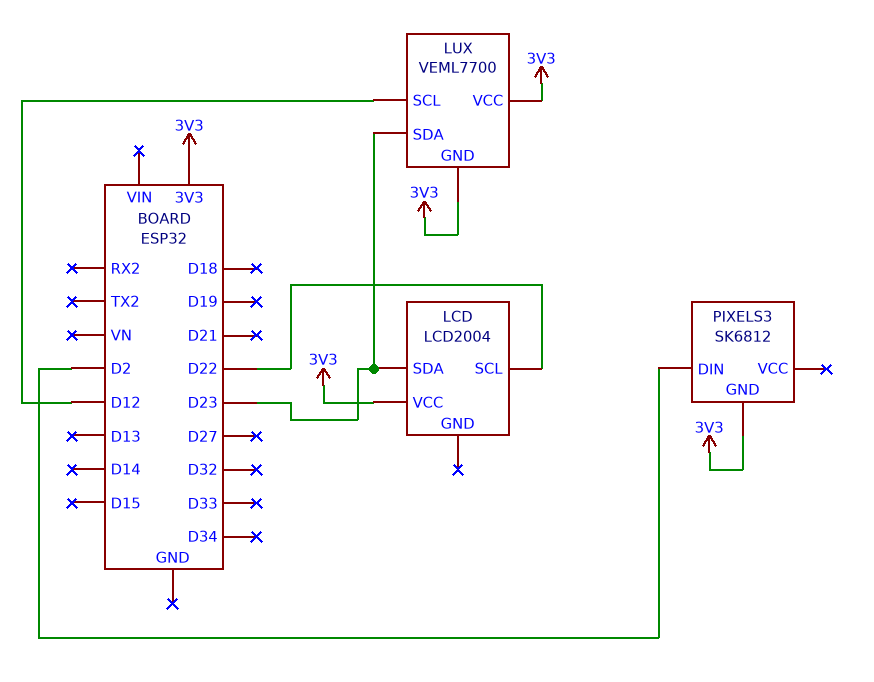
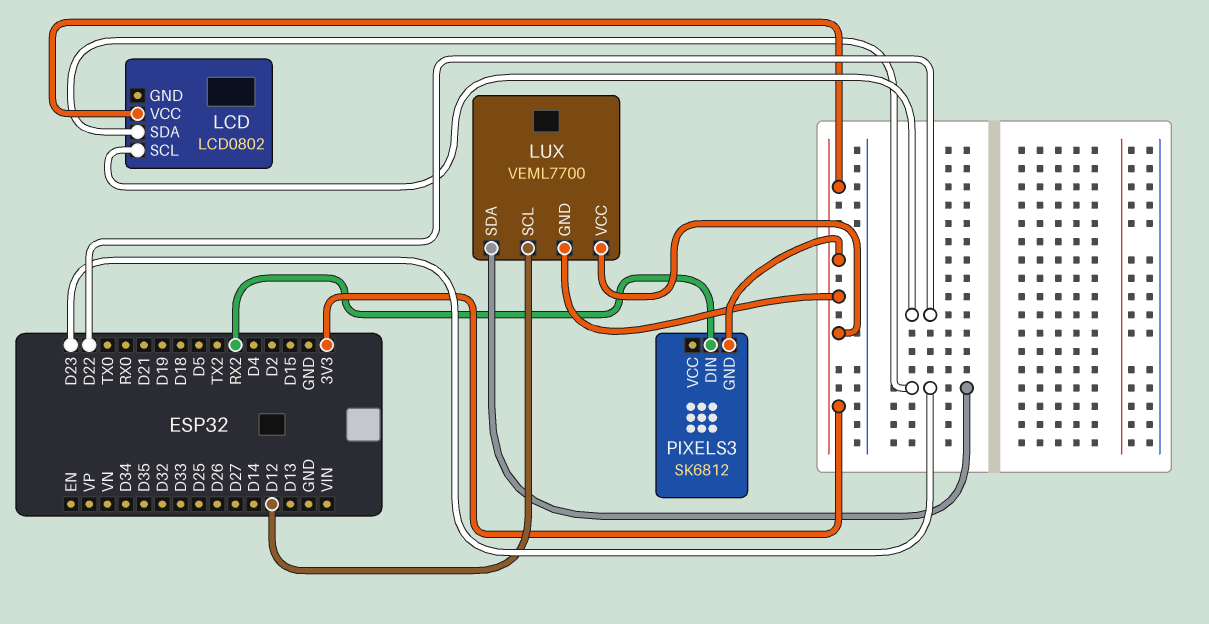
LCD: LCD2004 -> LCD0802
PIXELS3 pin DIN: D2 -> RX2

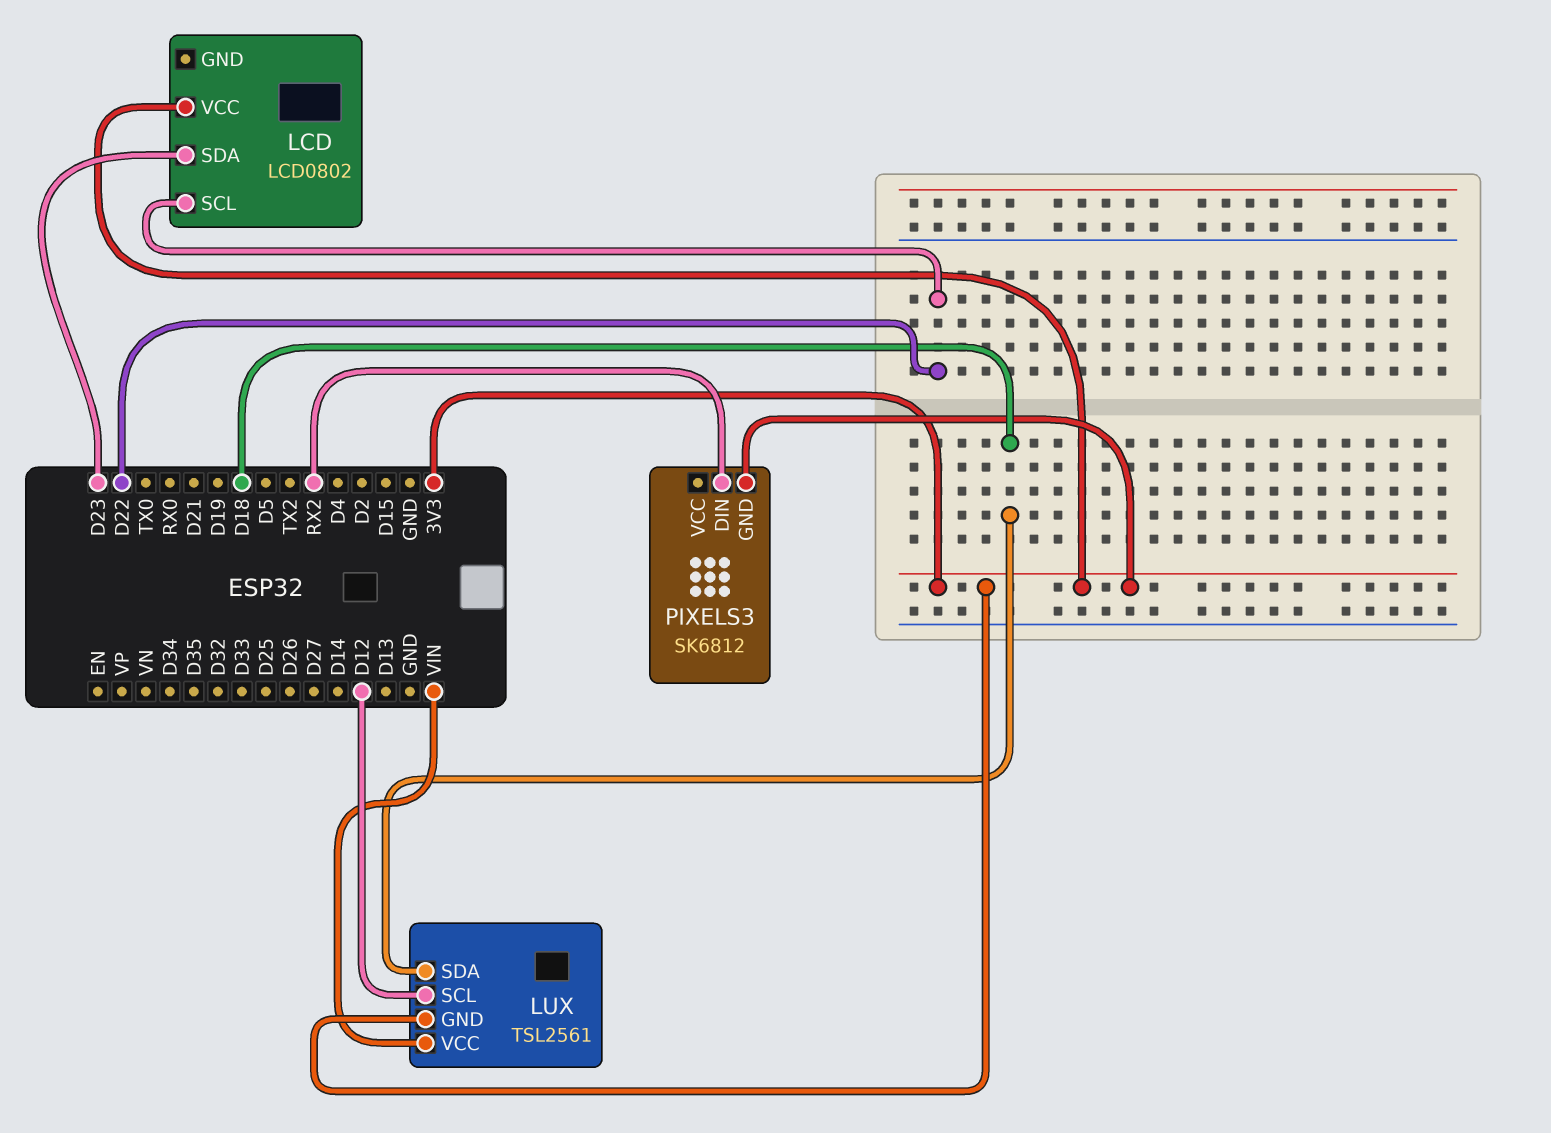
LUX: VEML7700 -> TSL2561
LUX pin SDA: D23 -> D18
LUX pin VCC: 3V3 -> VIN

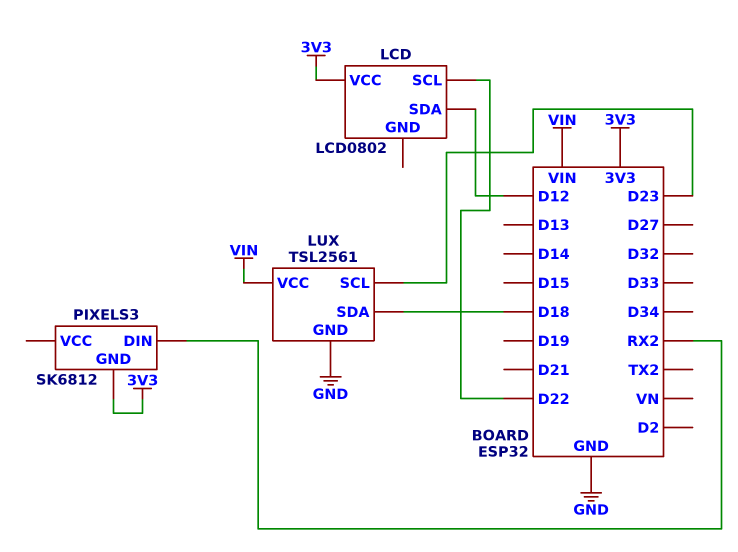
LCD pin SDA: D23 -> D12
LUX pin GND: 3V3 -> GND
LUX pin SCL: D12 -> D23

